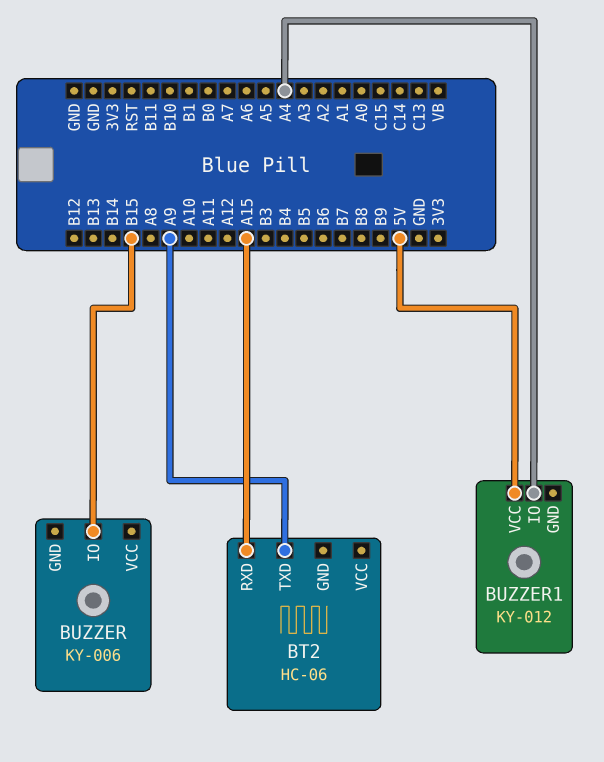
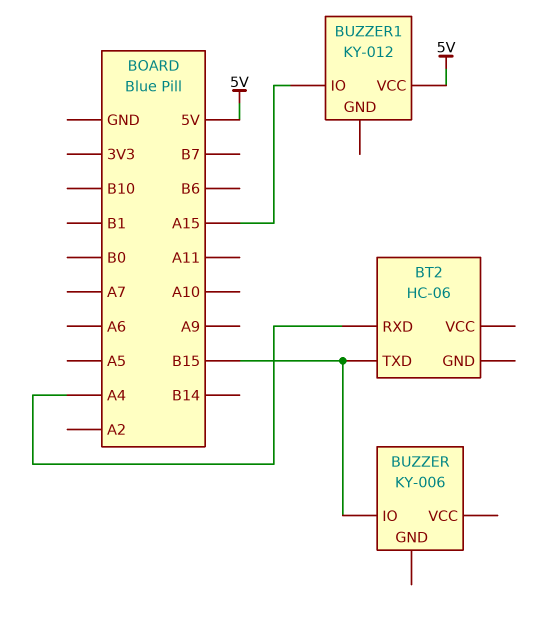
BT2 pin RXD: A15 -> A4
BT2 pin TXD: A9 -> B15
BUZZER1 pin IO: A4 -> A15

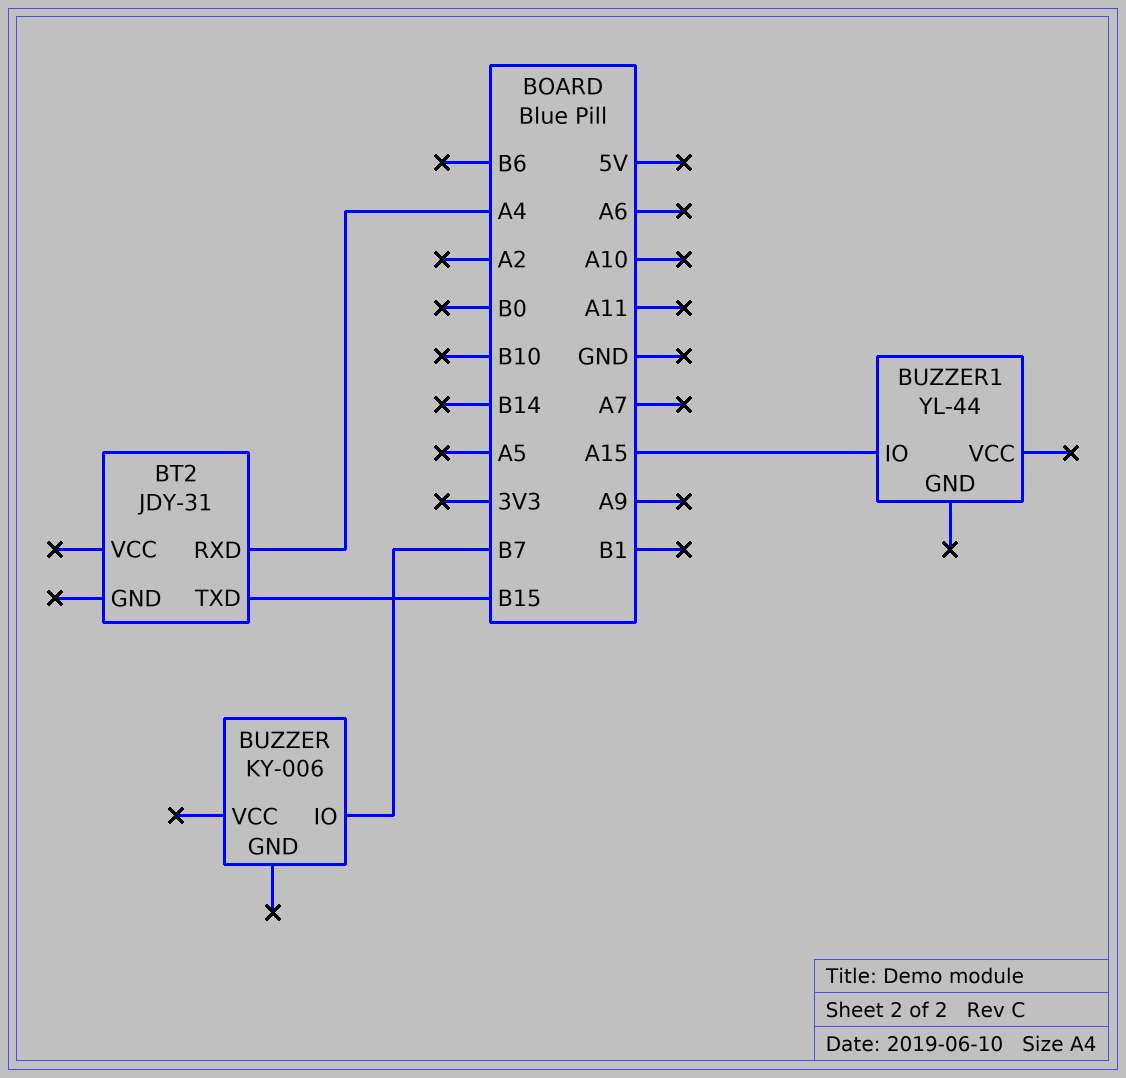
BT2: HC-06 -> JDY-31
BUZZER pin IO: B15 -> B7
BUZZER1: KY-012 -> YL-44
BUZZER1 pin VCC: 5V -> none

